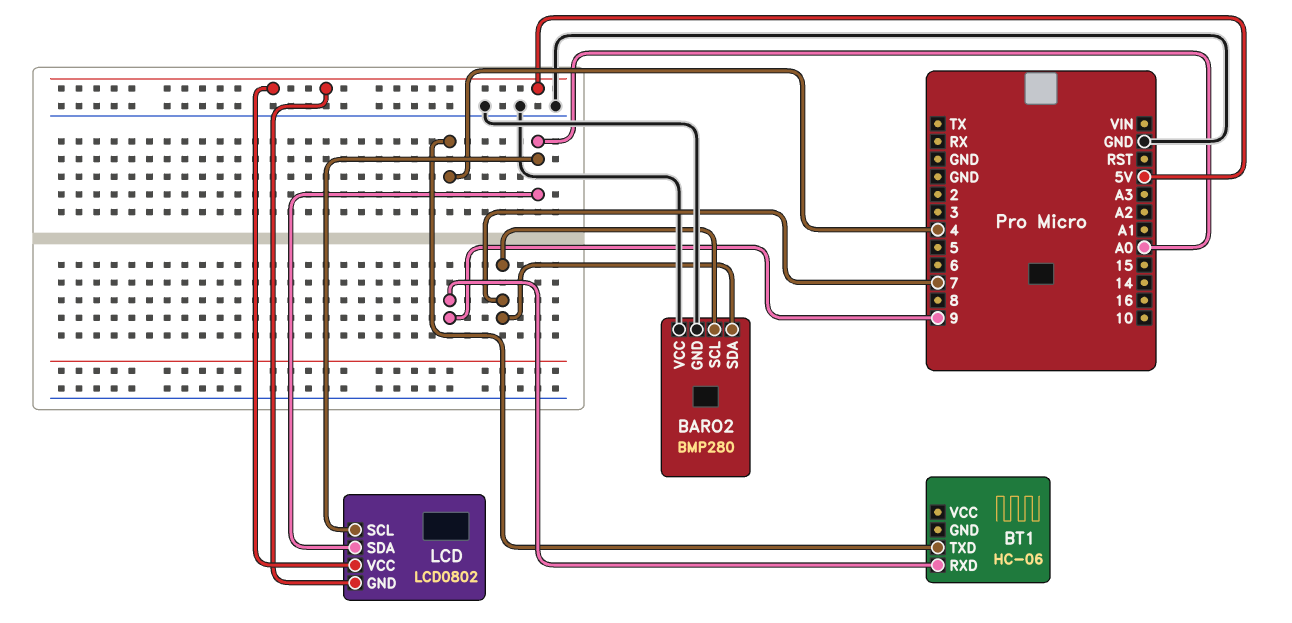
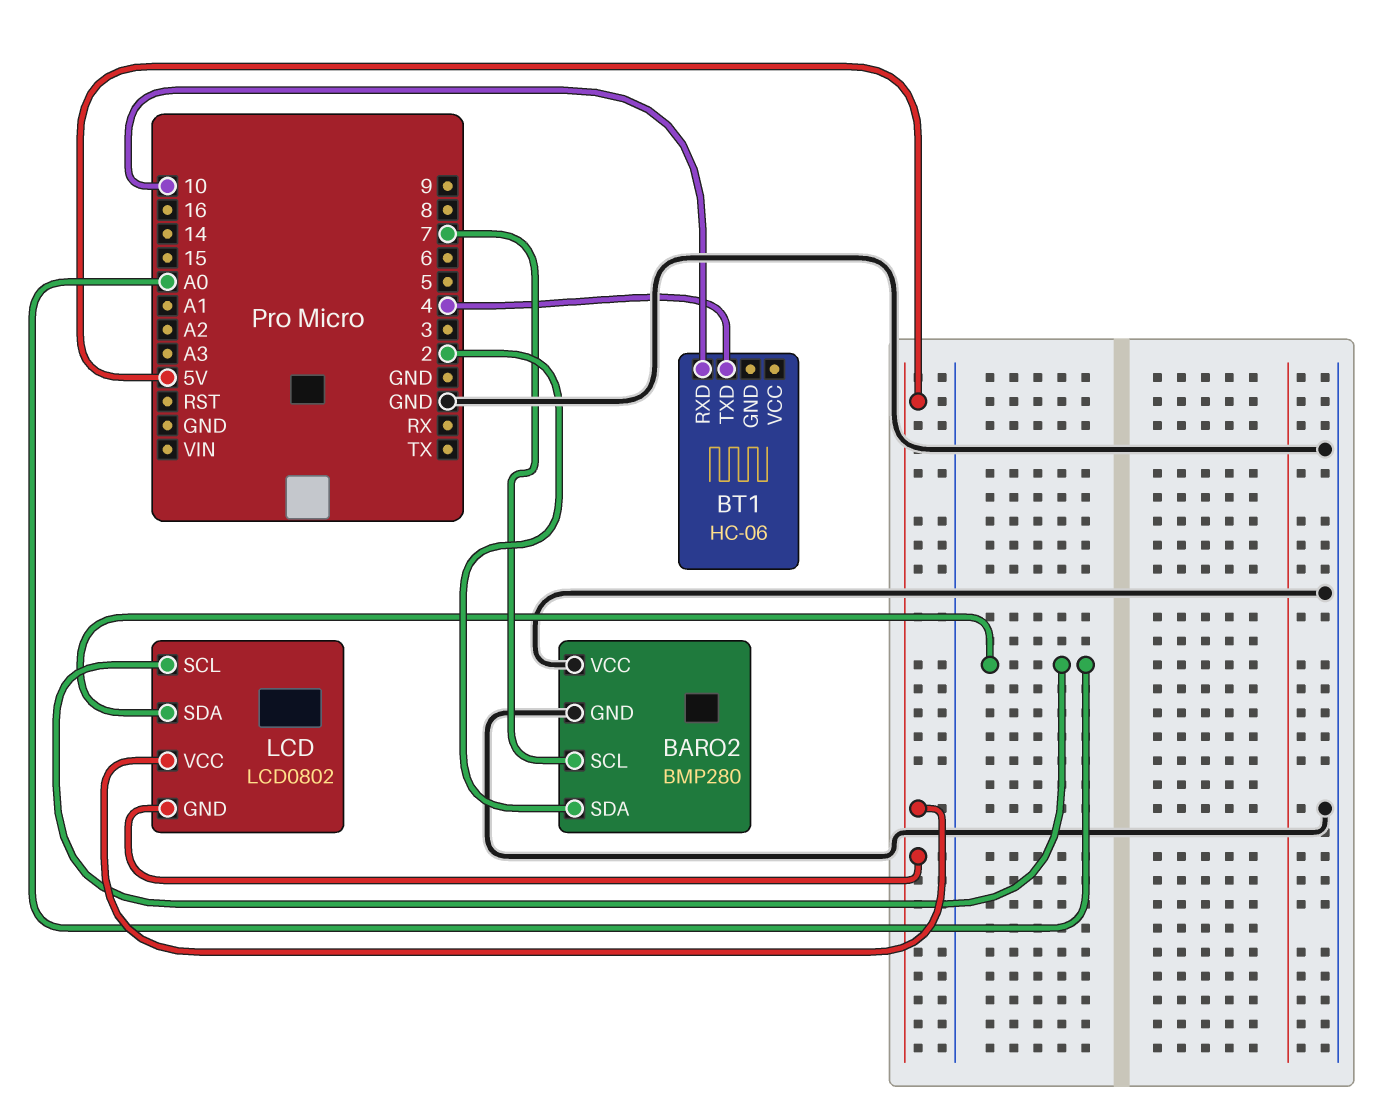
BARO2 pin SDA: 7 -> 2
BT1 pin RXD: 9 -> 10

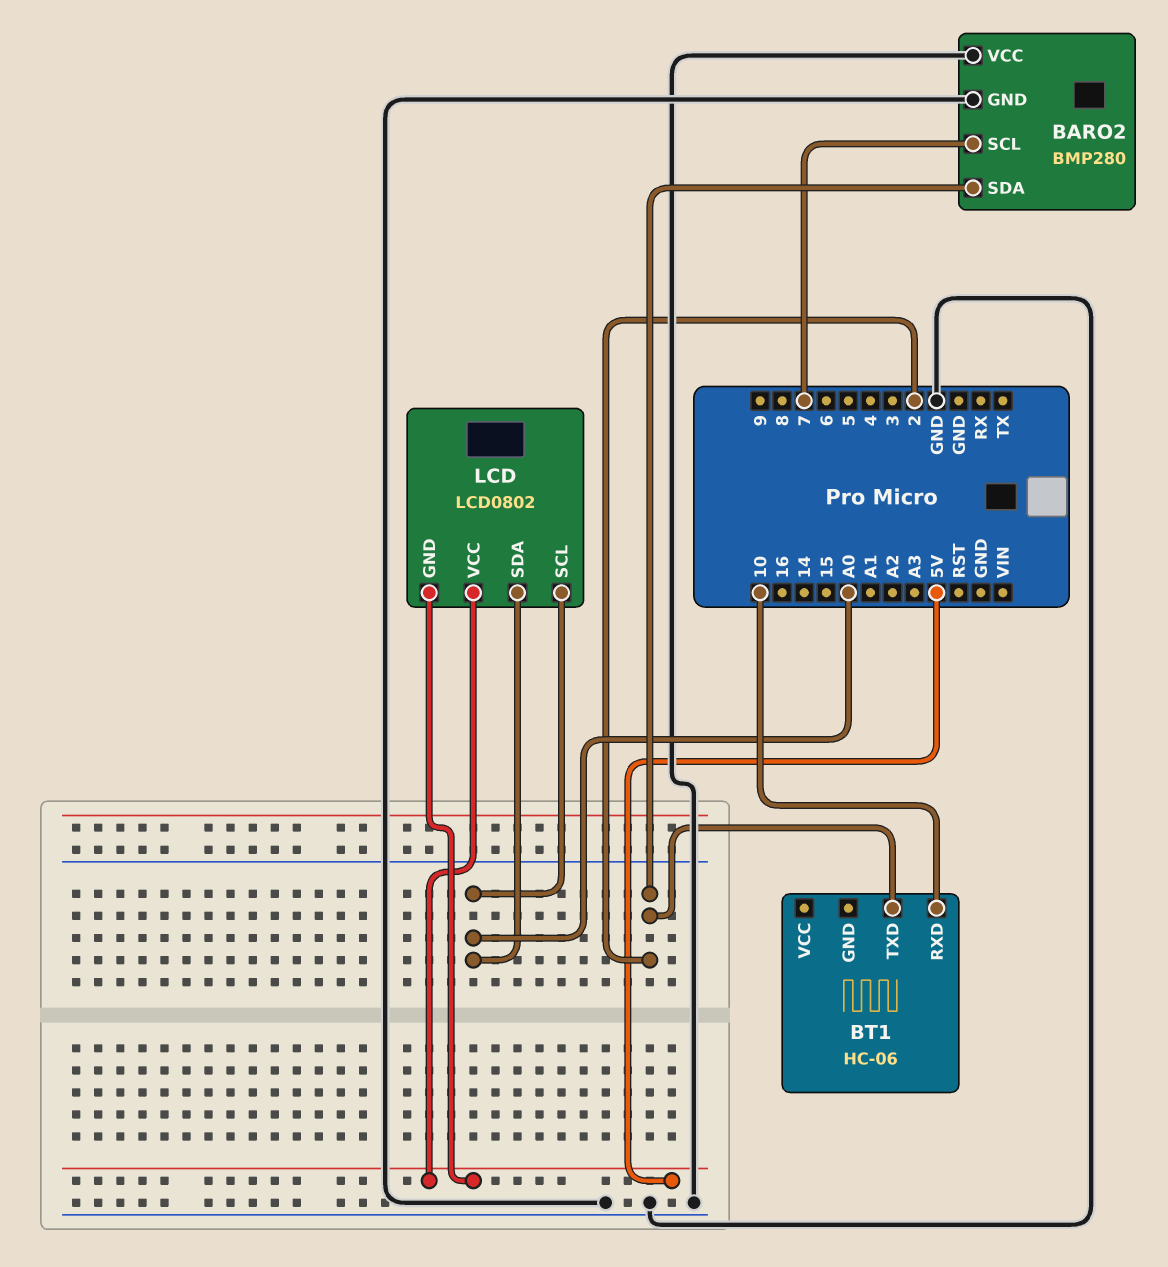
BT1 pin TXD: 4 -> 2

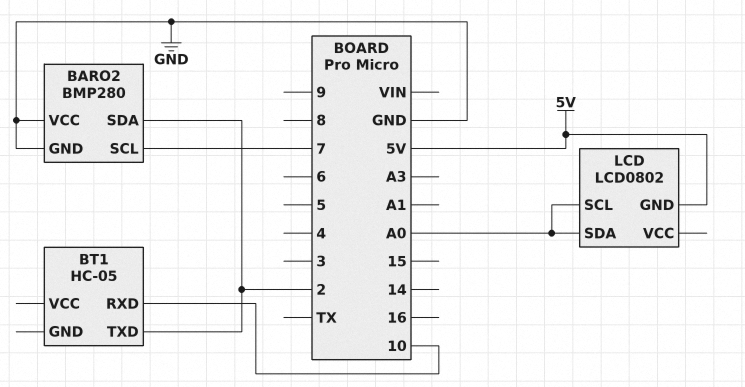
BT1: HC-06 -> HC-05
LCD pin VCC: 5V -> none

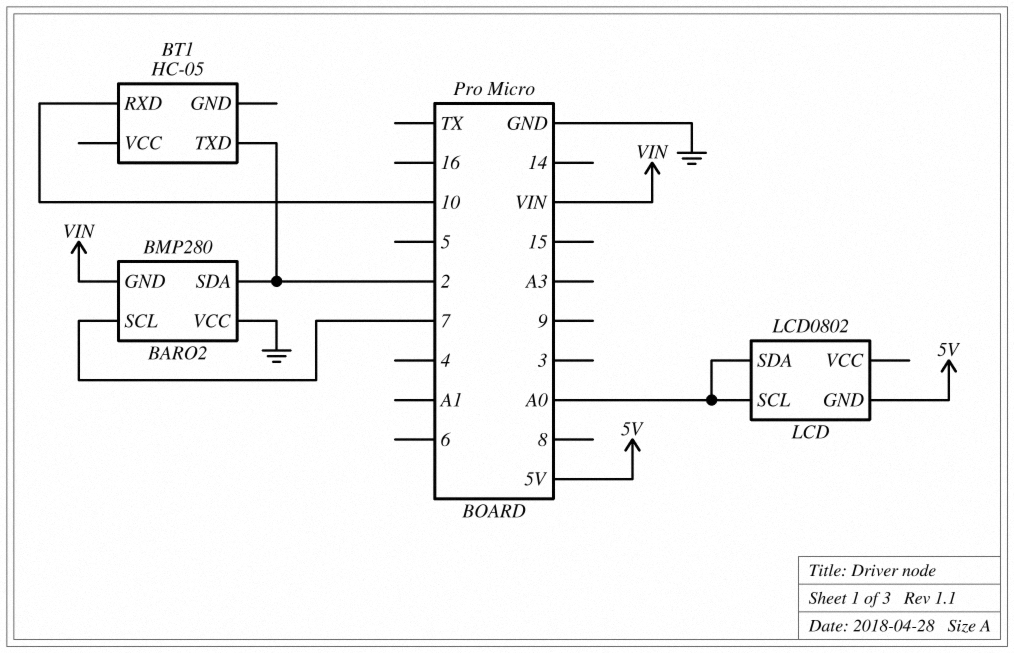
BARO2 pin GND: GND -> VIN

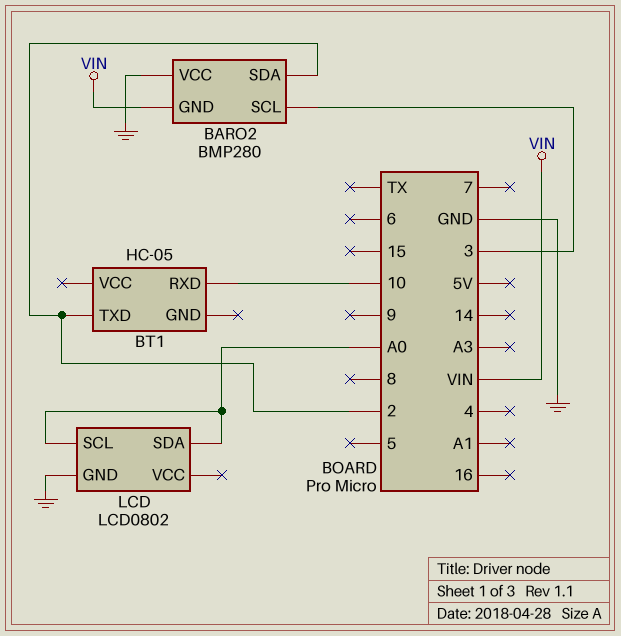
BARO2 pin SCL: 7 -> 3
LCD pin GND: 5V -> GND

